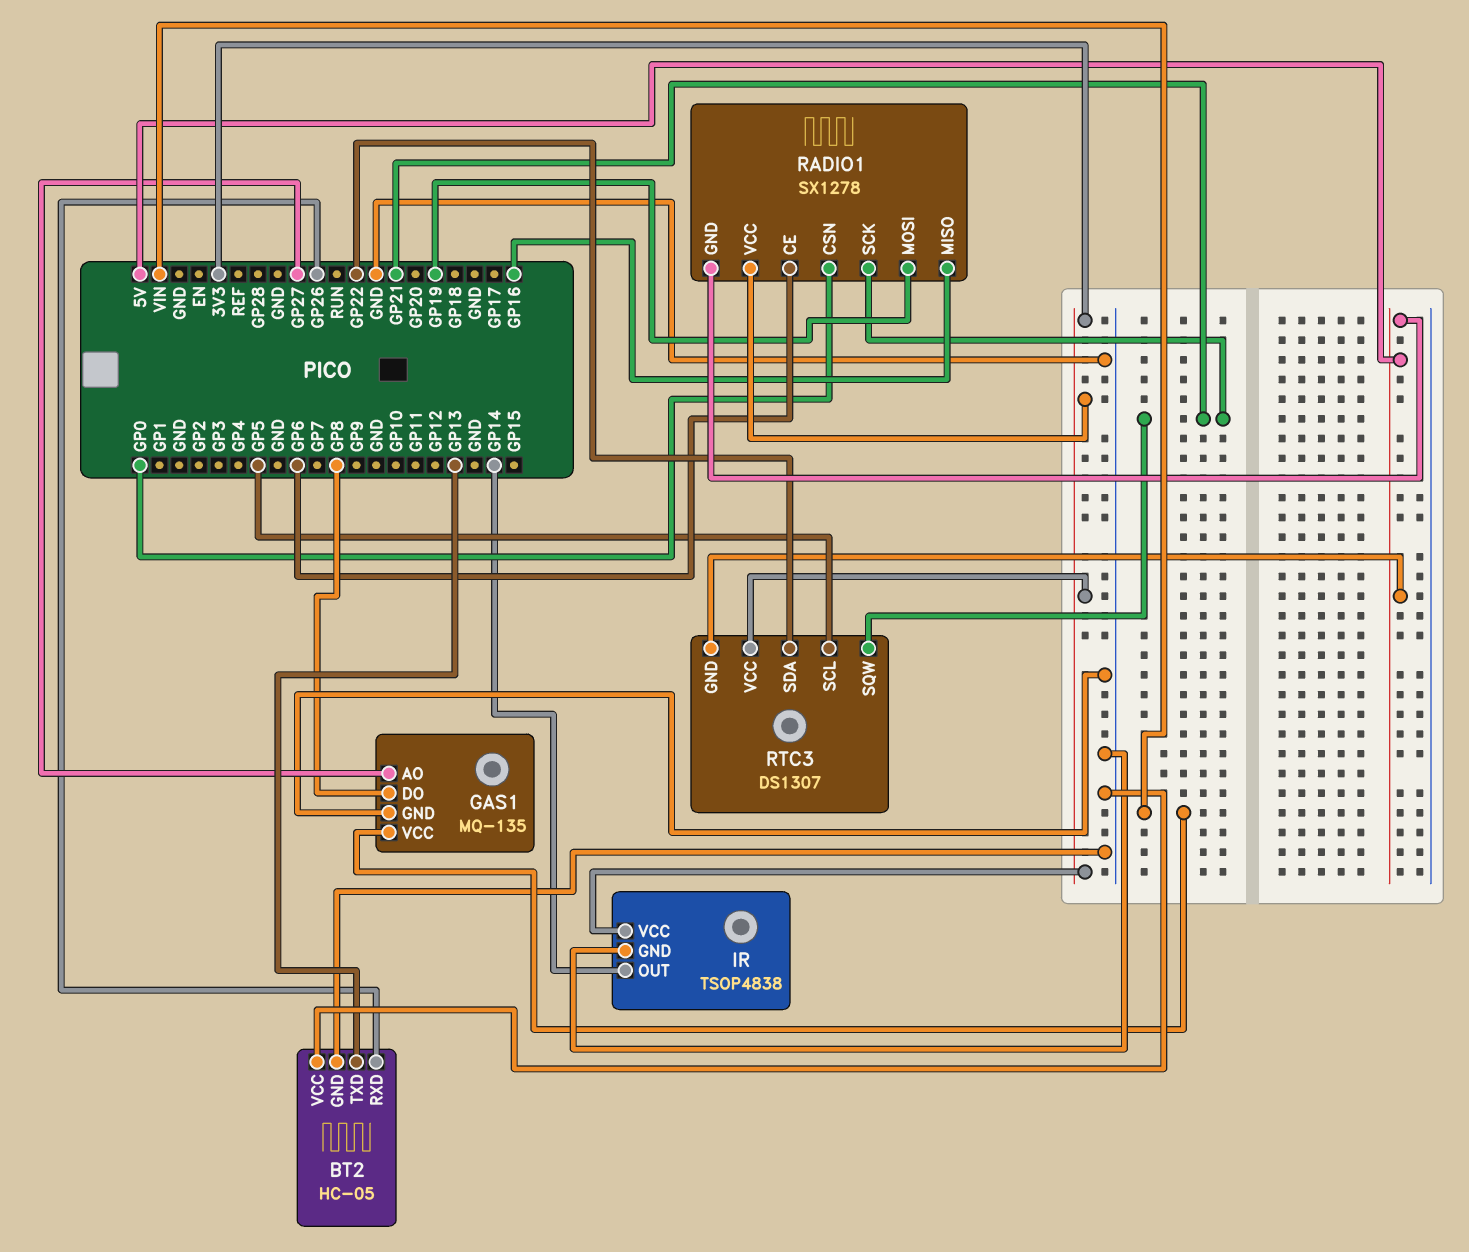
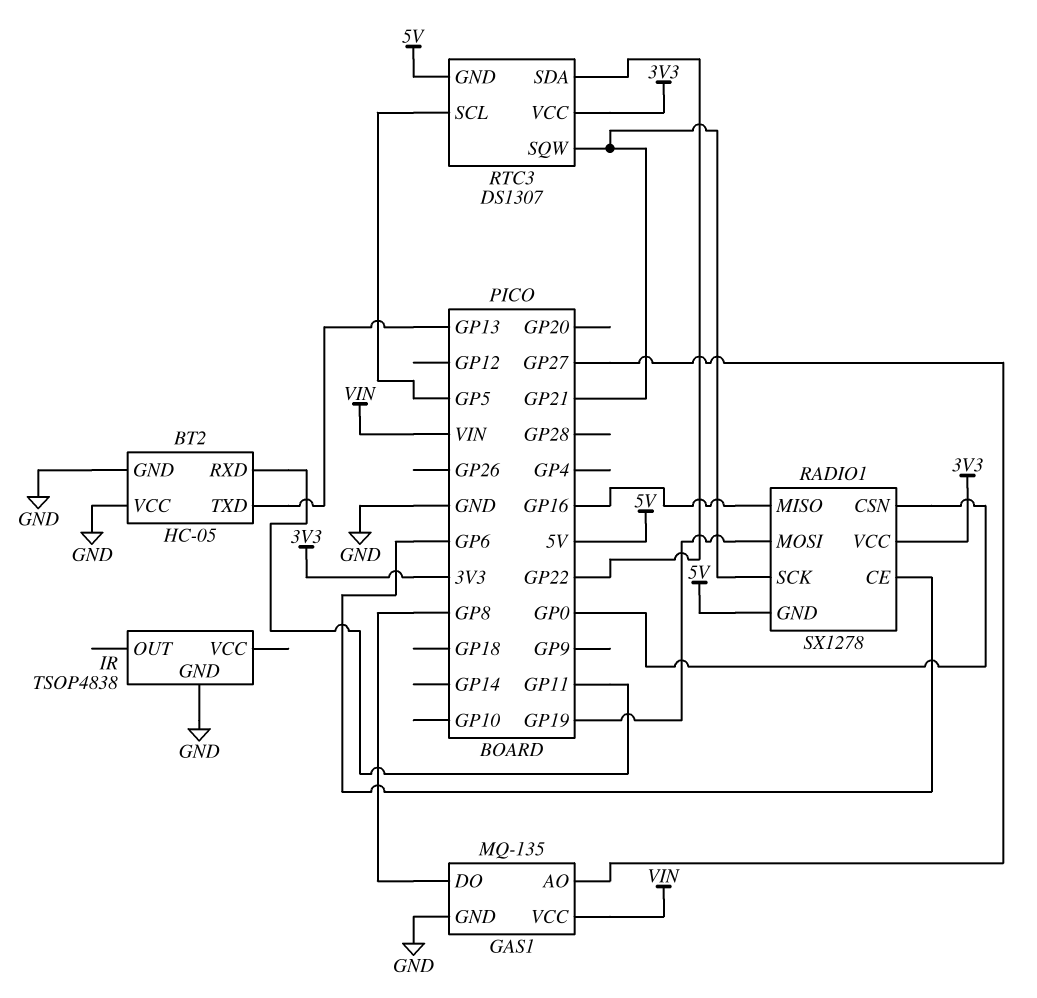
BT2 pin RXD: GP26 -> GP11
IR pin OUT: GP14 -> none
IR pin VCC: 3V3 -> none

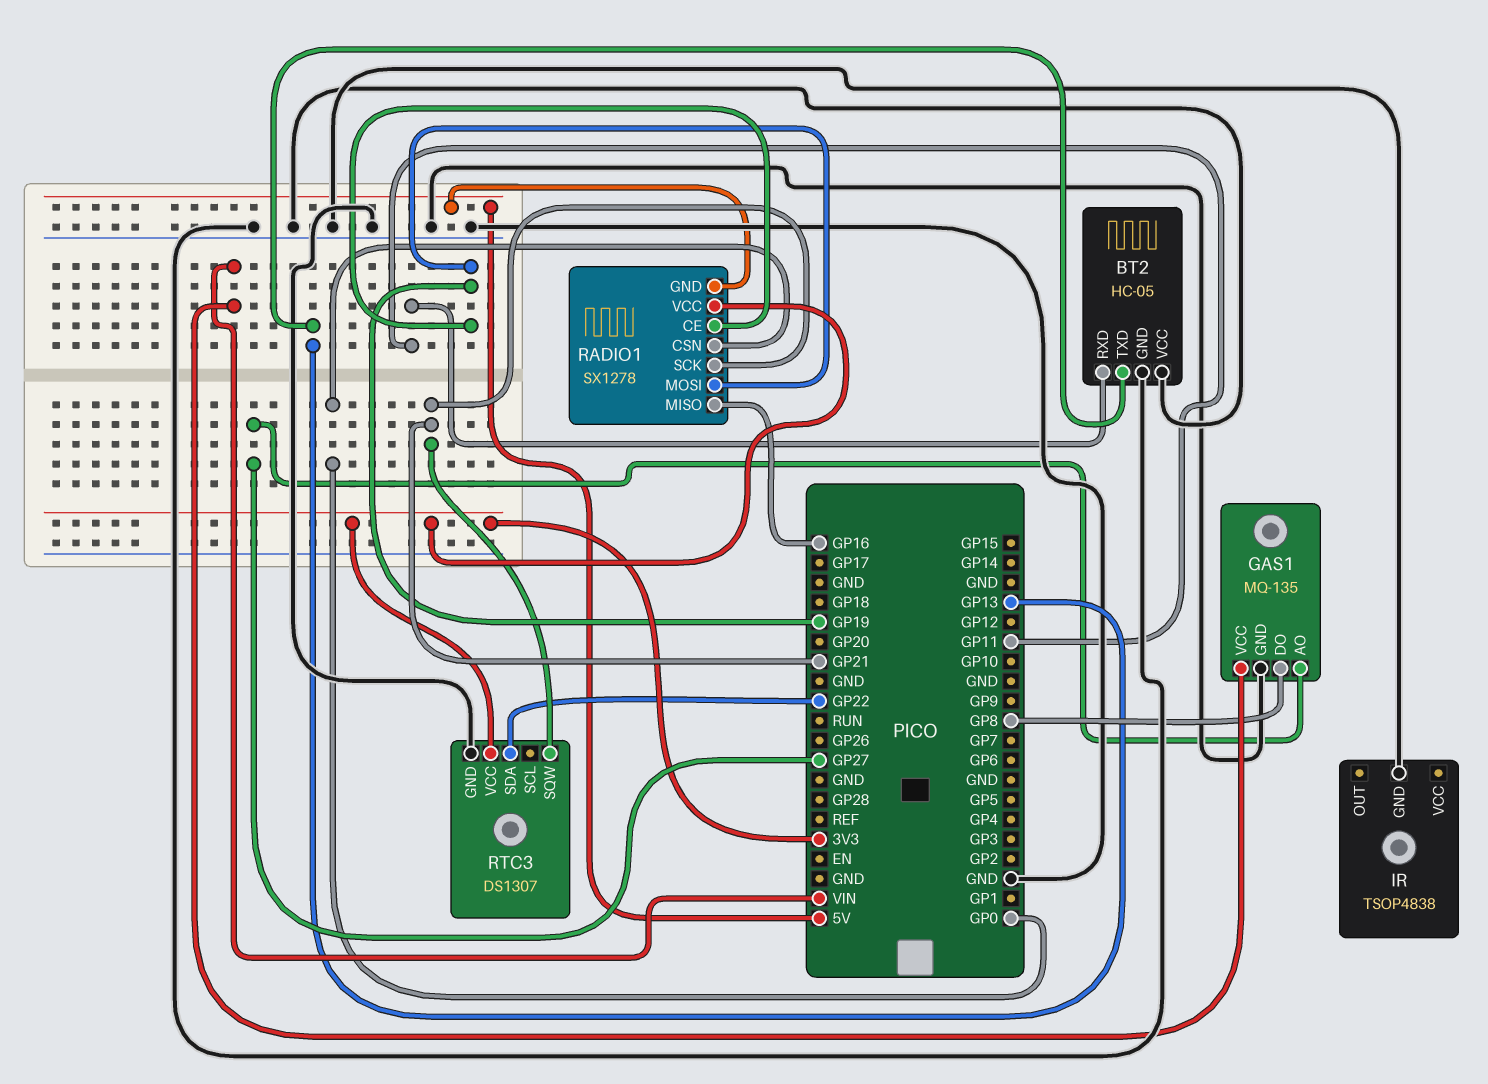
RADIO1 pin CE: GP6 -> GP19
RTC3 pin GND: 5V -> GND
RTC3 pin SCL: GP5 -> none

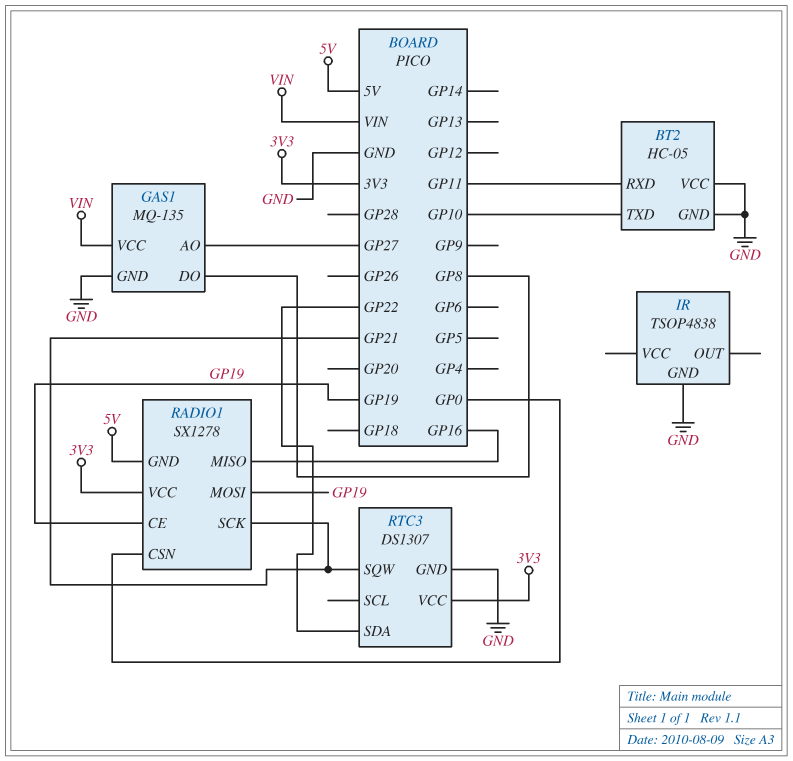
BT2 pin TXD: GP13 -> GP10

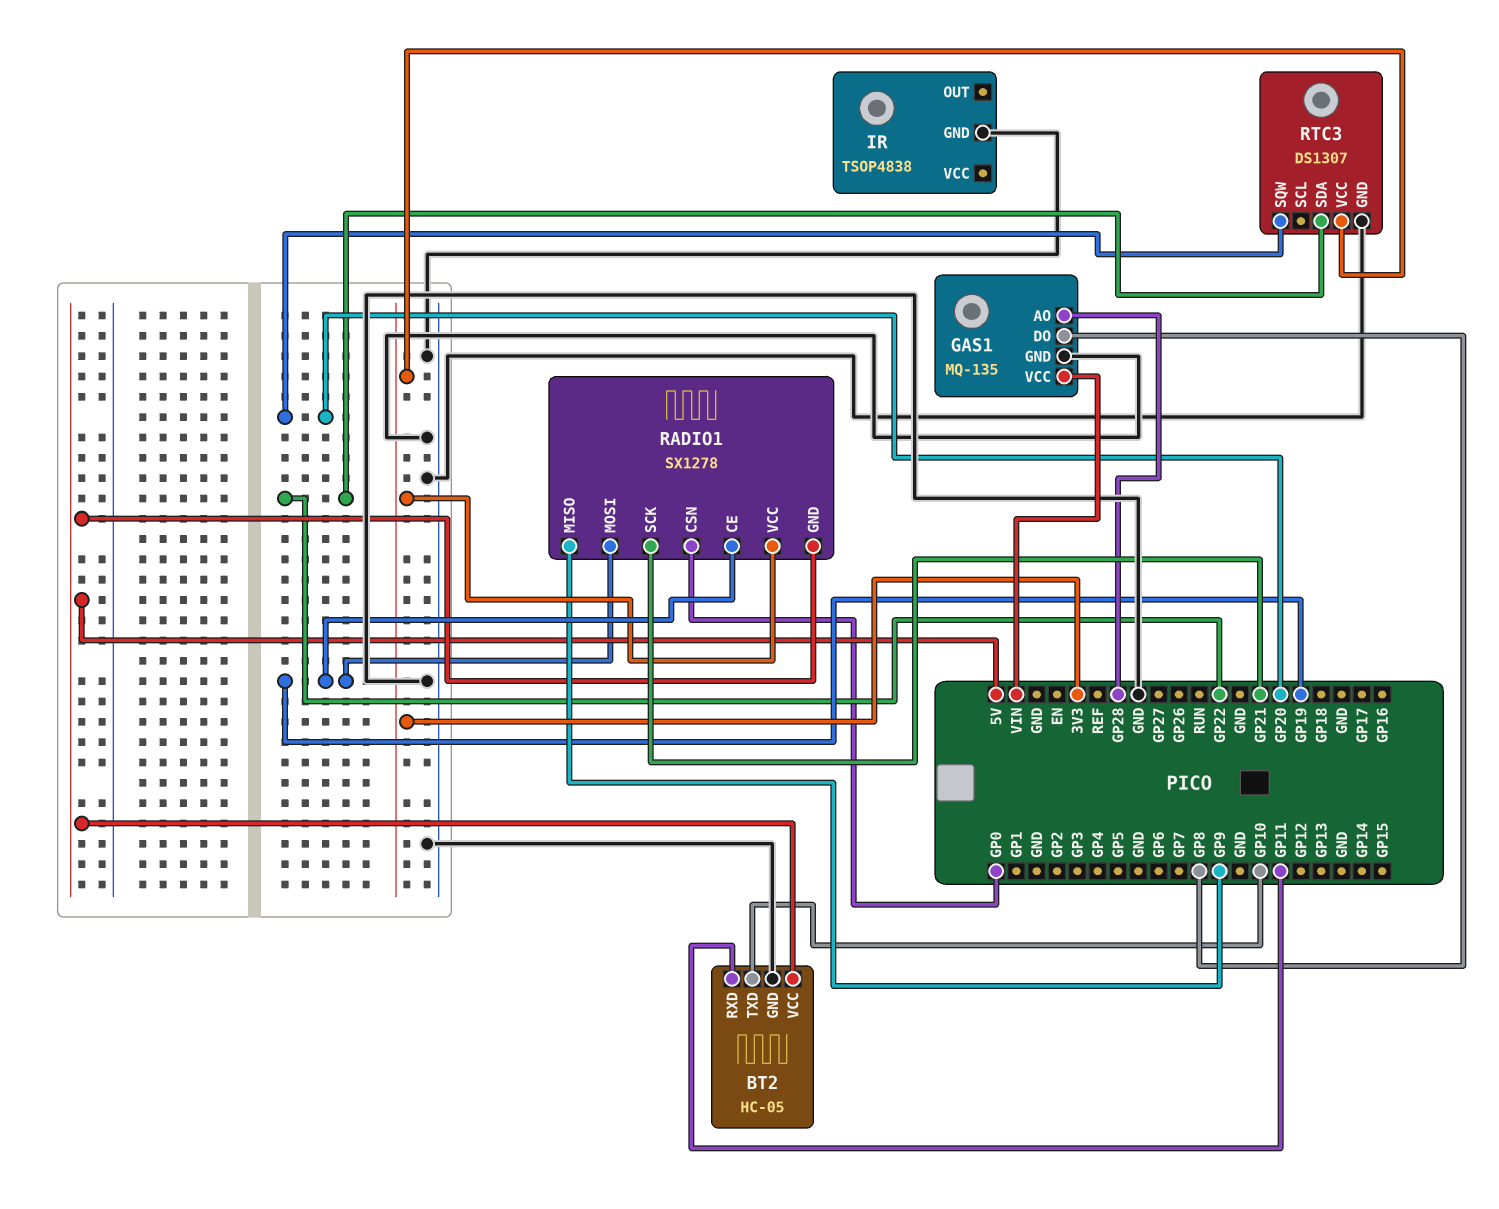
BT2 pin VCC: GND -> 5V
GAS1 pin AO: GP27 -> GP28
RADIO1 pin MISO: GP16 -> GP9
RTC3 pin SQW: GP21 -> GP20

